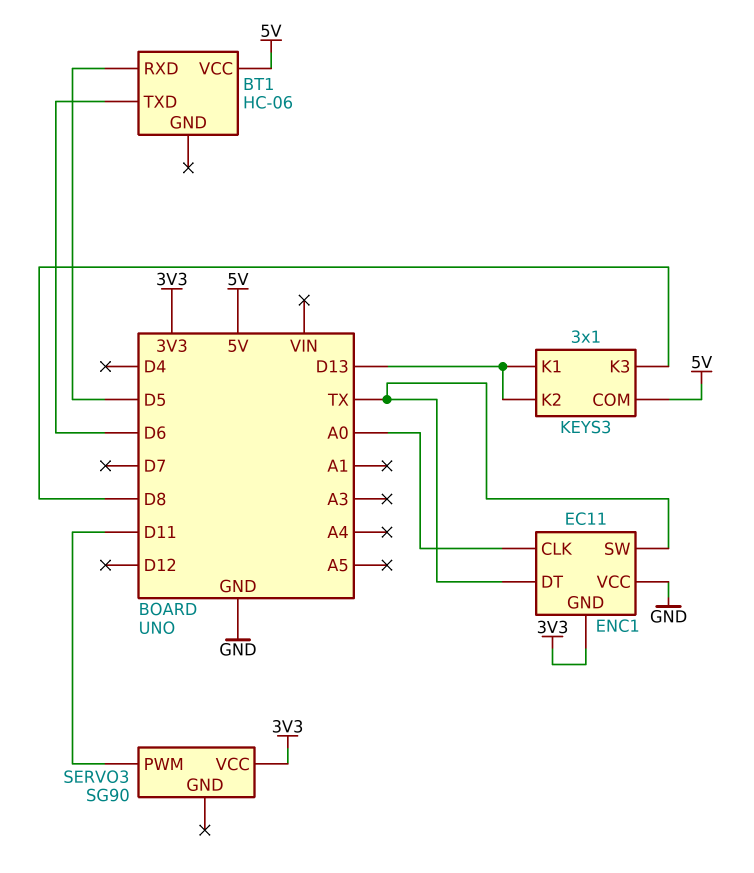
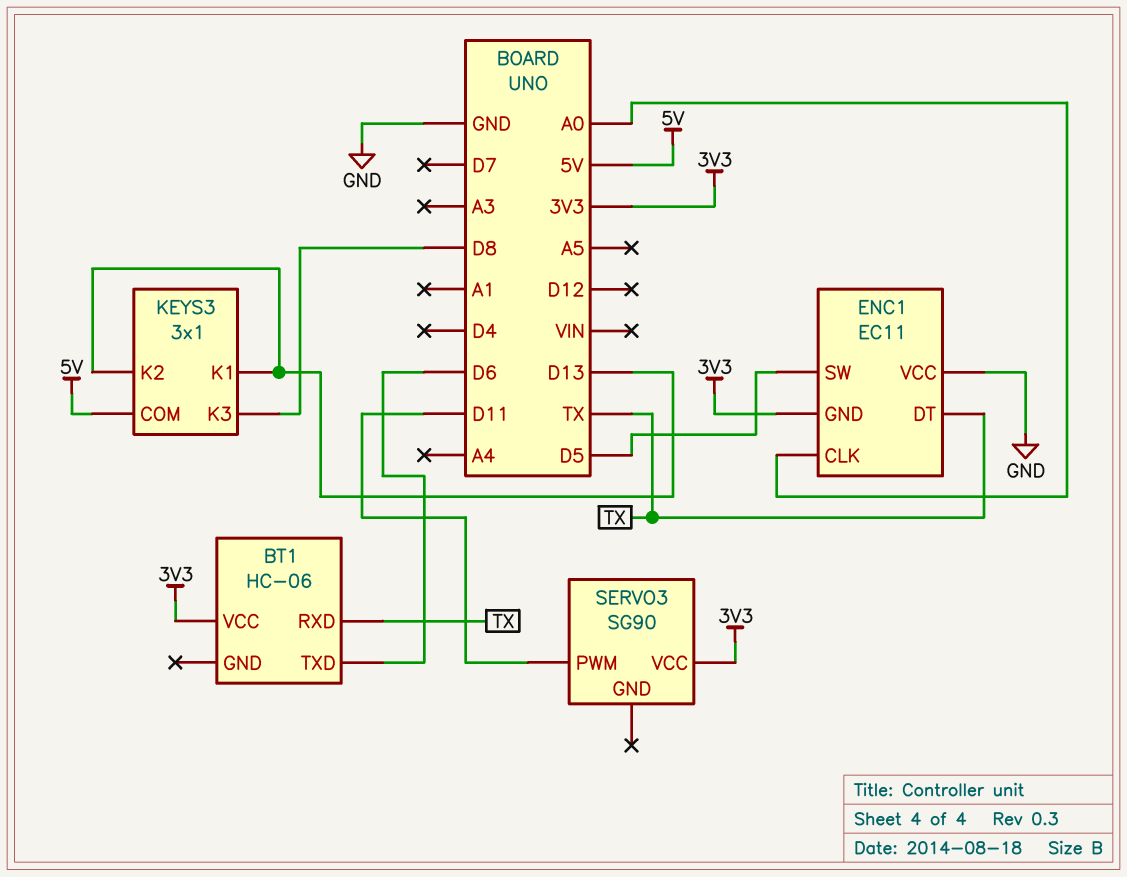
BT1 pin RXD: D5 -> TX
BT1 pin VCC: 5V -> 3V3
ENC1 pin SW: TX -> D5

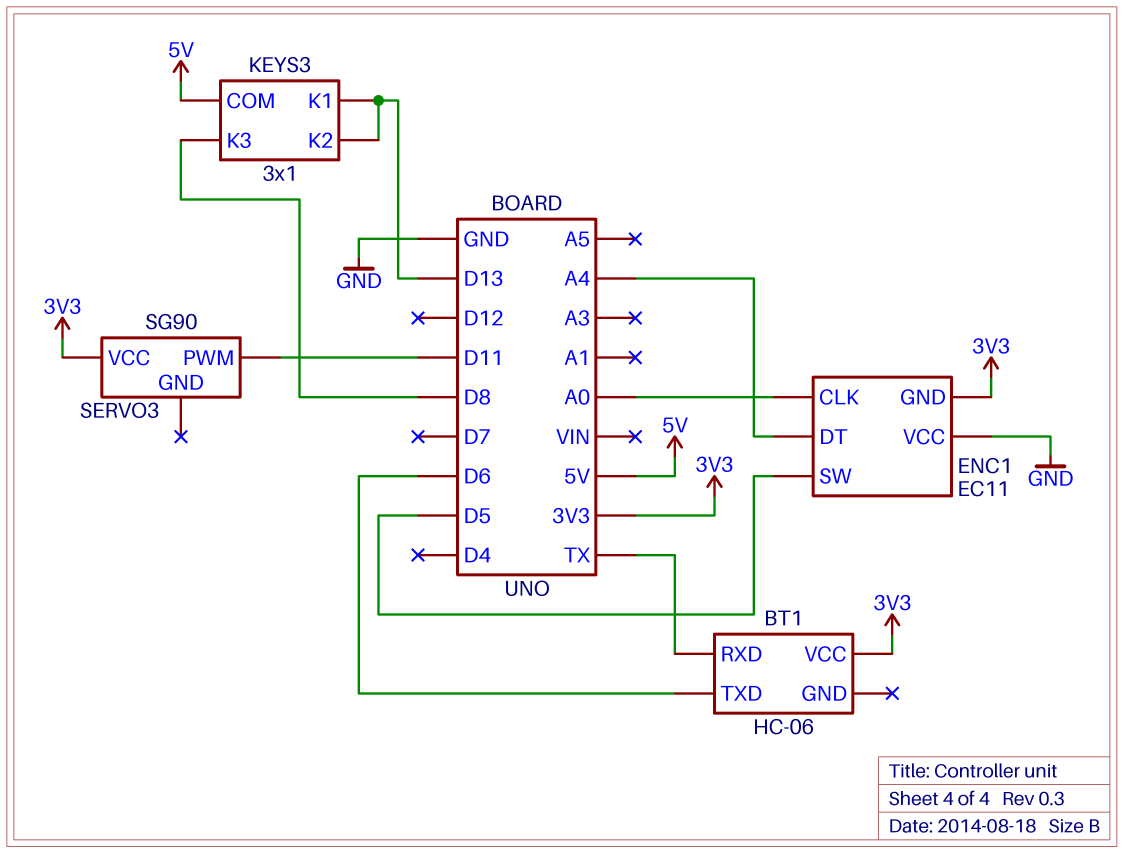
ENC1 pin DT: TX -> A4

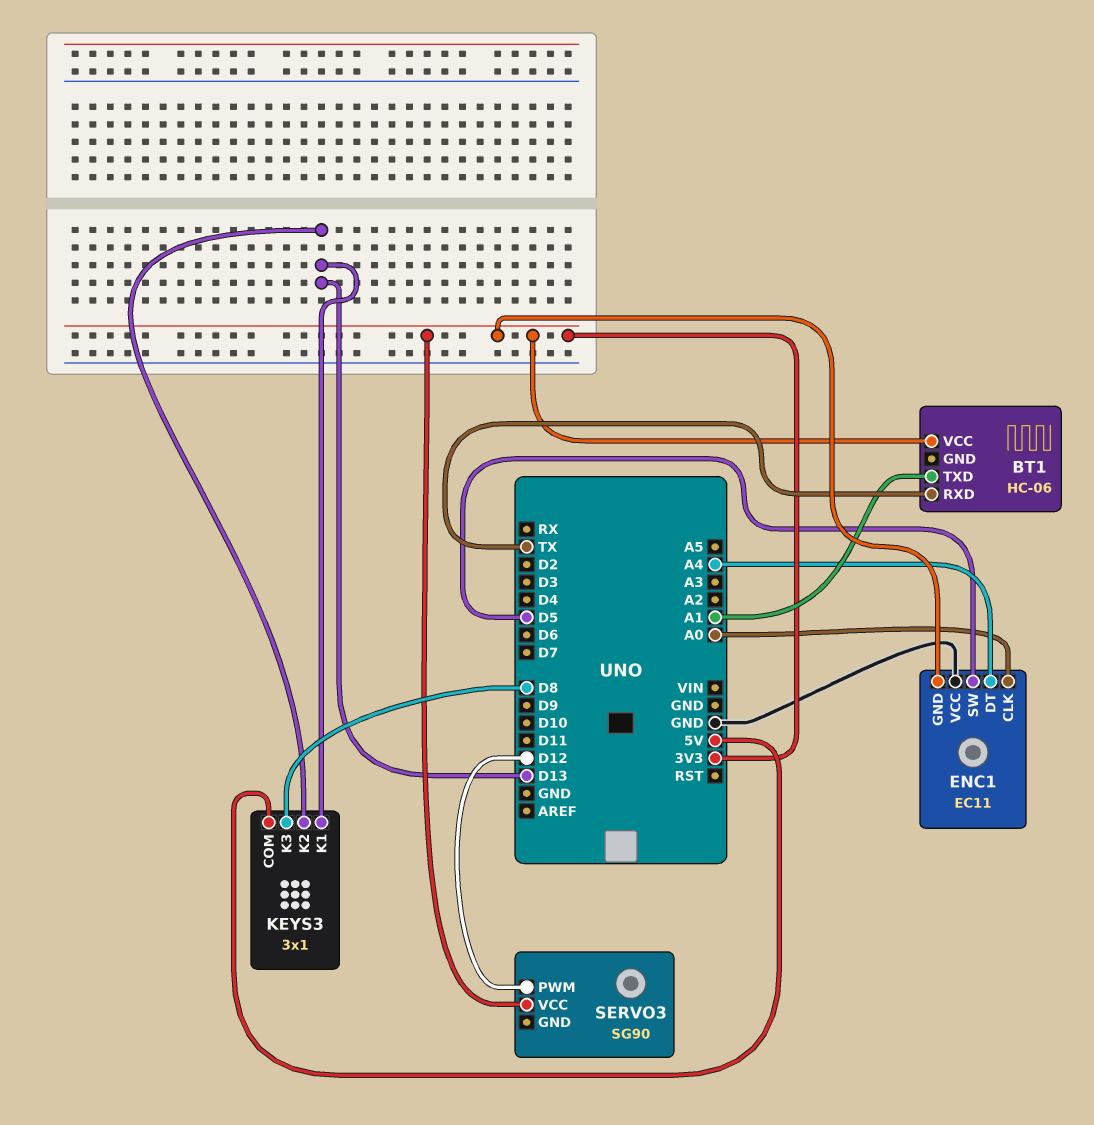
BT1 pin TXD: D6 -> A1
SERVO3 pin PWM: D11 -> D12

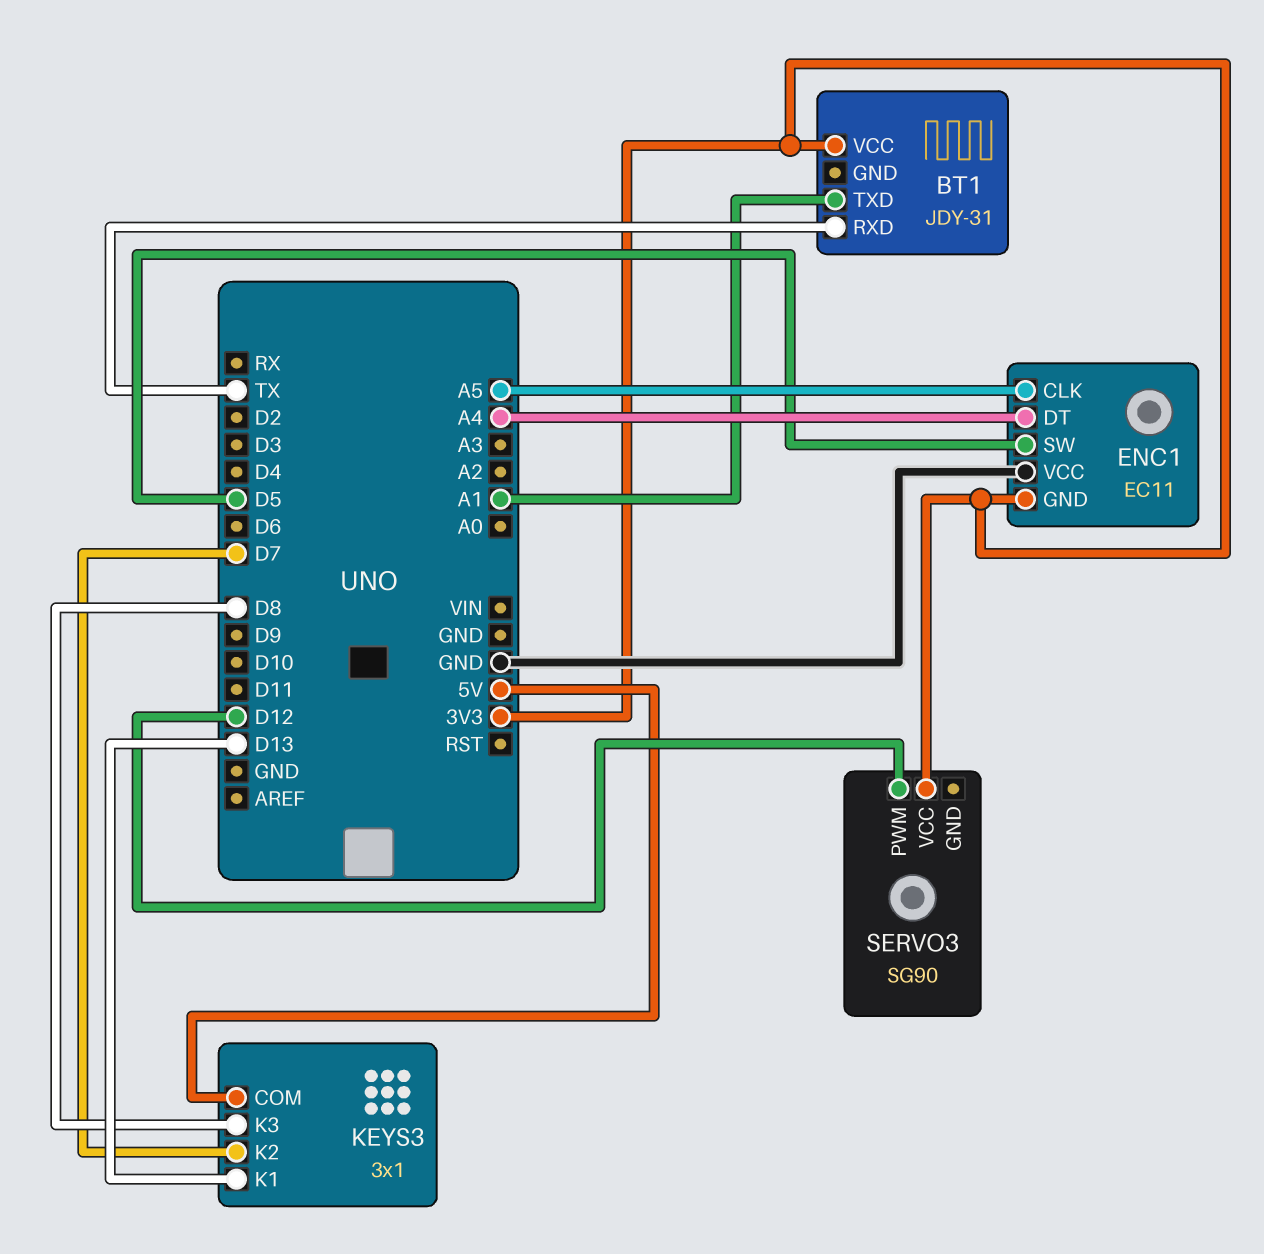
BT1: HC-06 -> JDY-31
ENC1 pin CLK: A0 -> A5
KEYS3 pin K2: D13 -> D7

